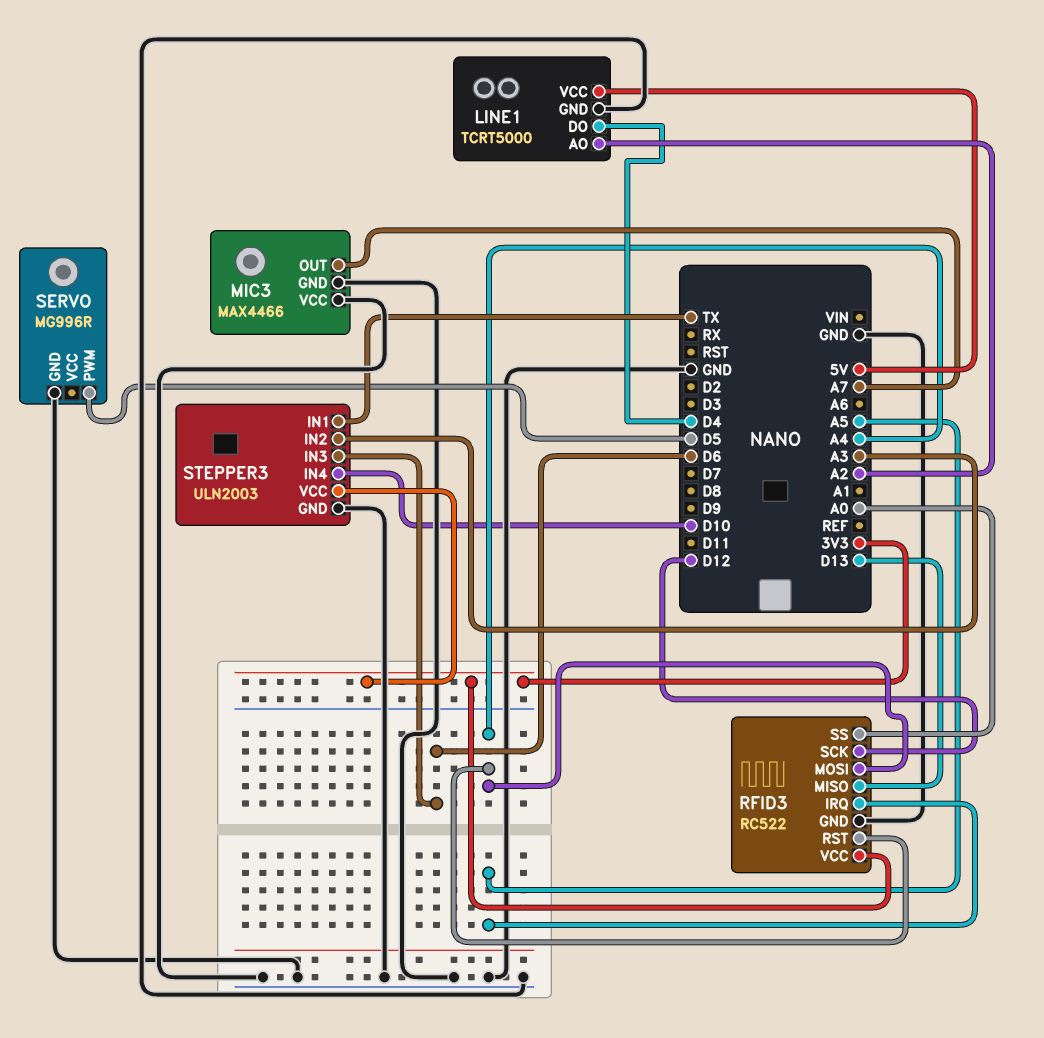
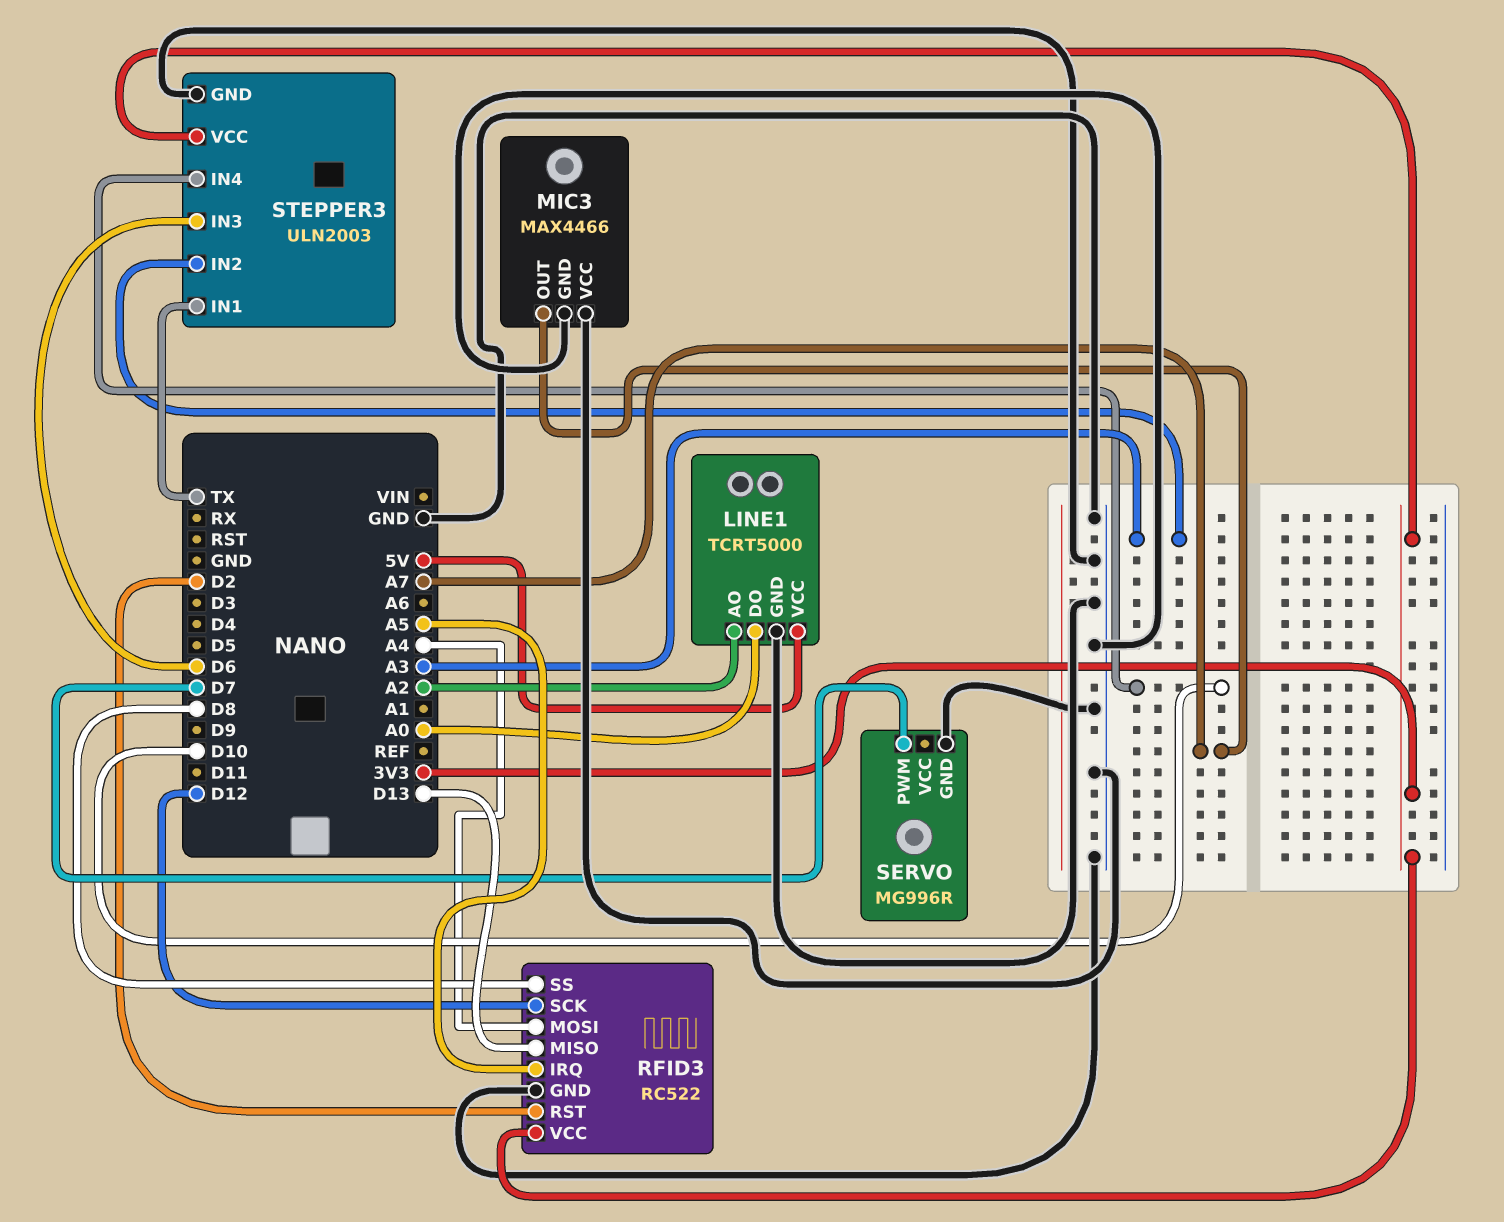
LINE1 pin DO: D4 -> A0
RFID3 pin RST: A4 -> D2
RFID3 pin SS: A0 -> D8
SERVO pin PWM: D5 -> D7

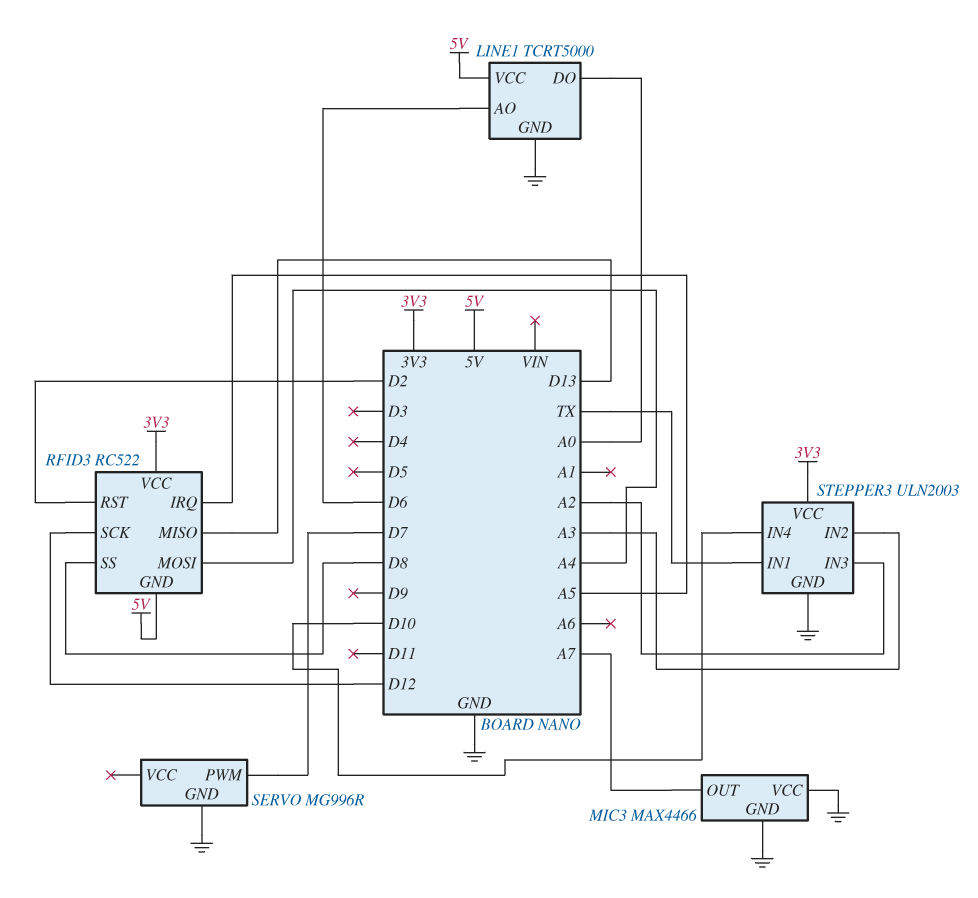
LINE1 pin AO: A2 -> D6
RFID3 pin GND: GND -> 5V
STEPPER3 pin IN3: D6 -> A2

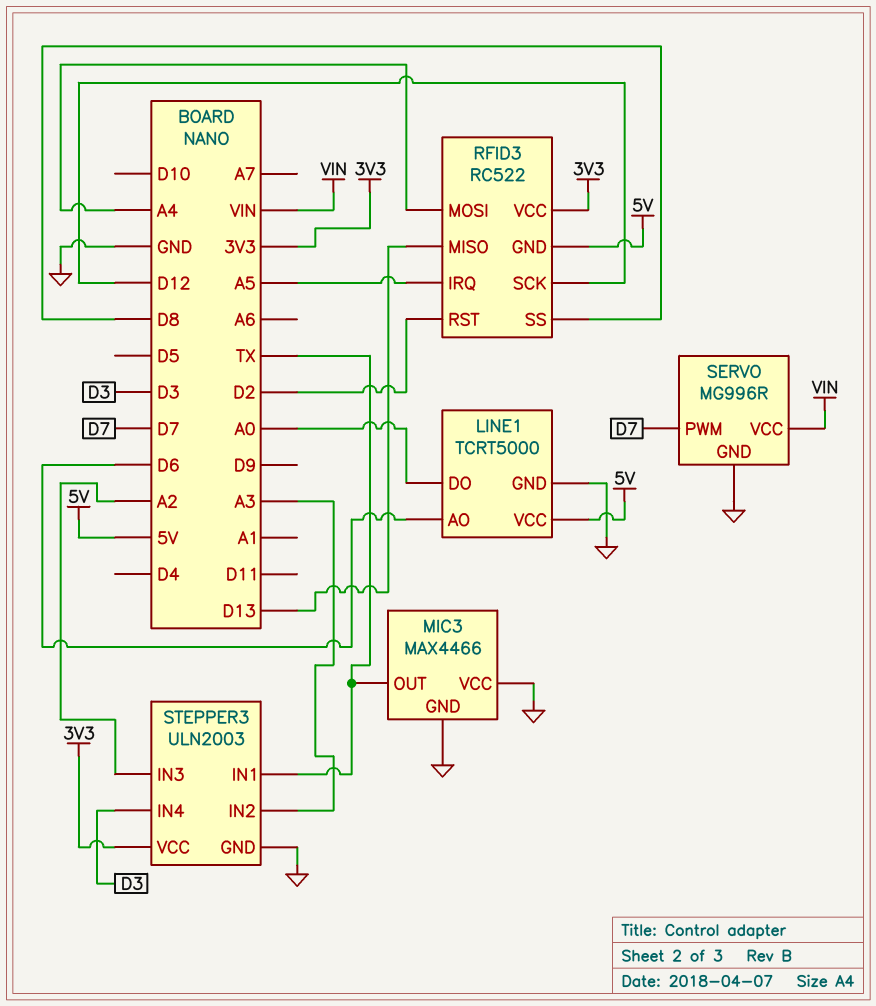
MIC3 pin OUT: A7 -> TX
SERVO pin VCC: none -> VIN
STEPPER3 pin IN4: D10 -> D3

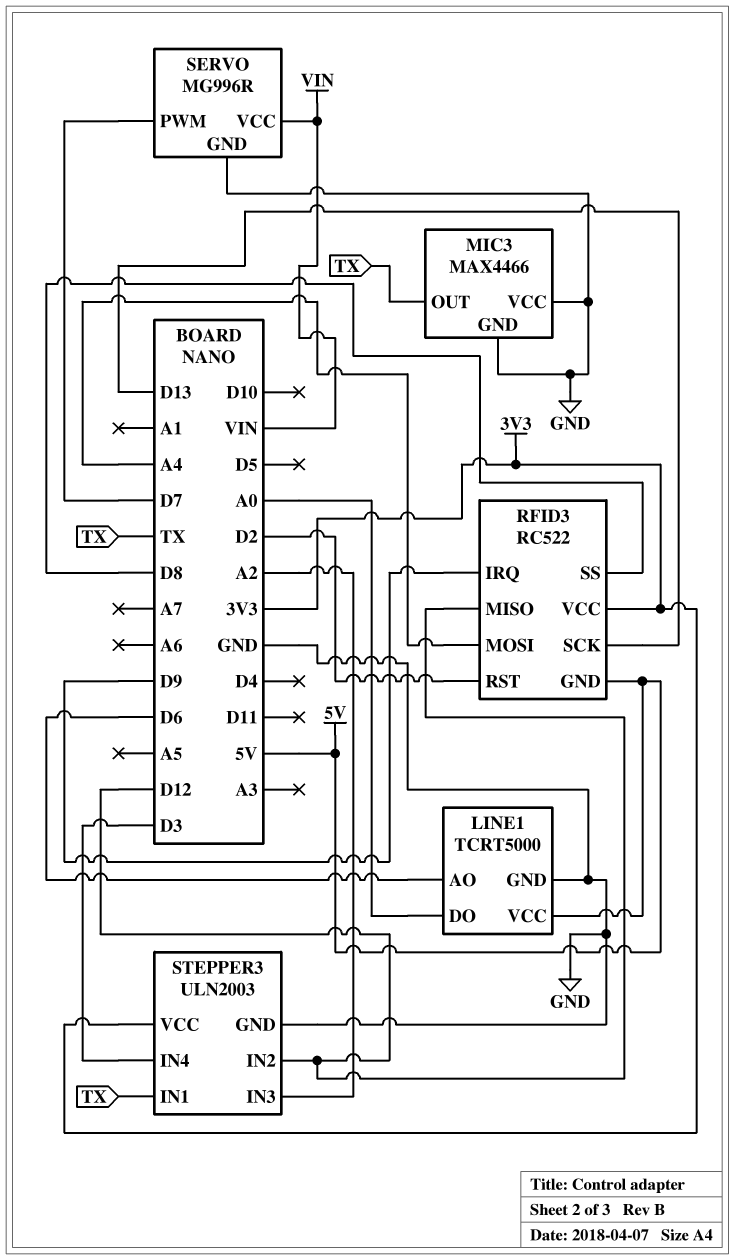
RFID3 pin IRQ: A5 -> D9
RFID3 pin MISO: D13 -> D12
RFID3 pin SCK: D12 -> D13
STEPPER3 pin IN2: A3 -> D12

